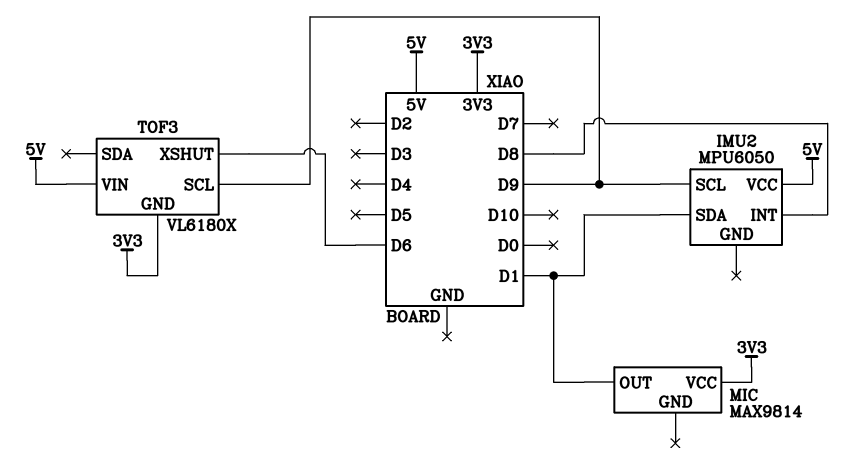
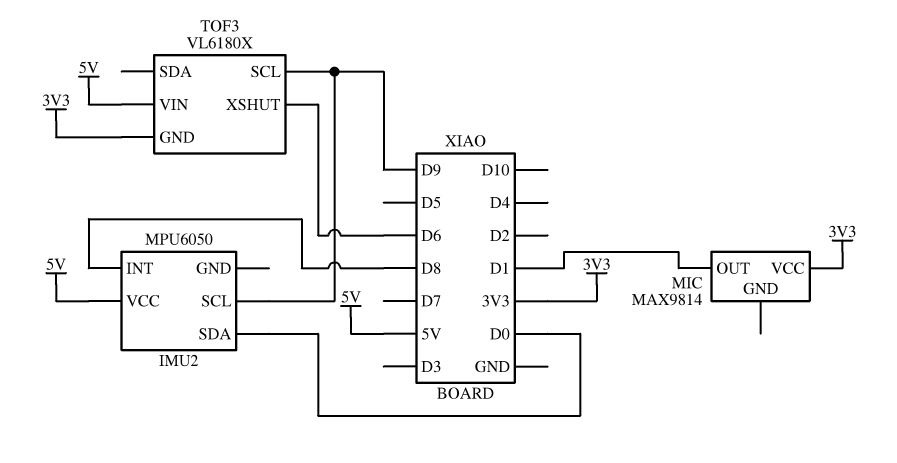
IMU2 pin SDA: D1 -> D0

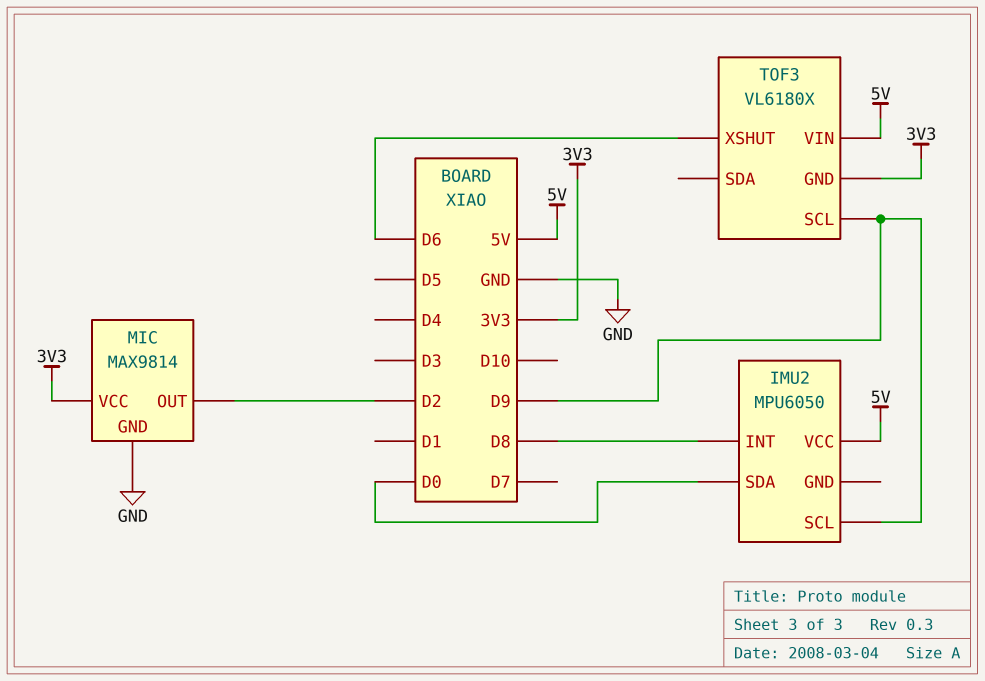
MIC pin GND: none -> GND
MIC pin OUT: D1 -> D2

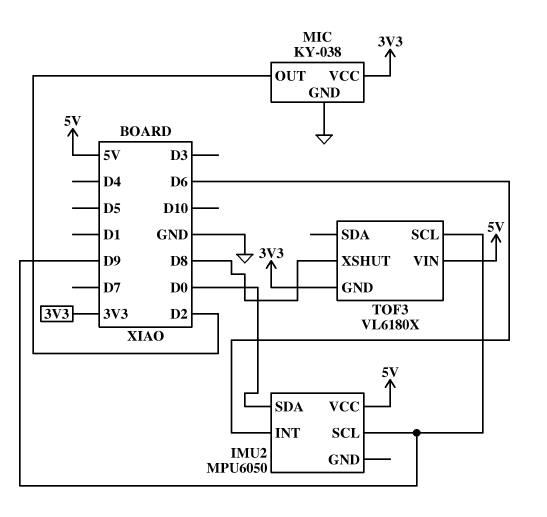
IMU2 pin INT: D8 -> D6
MIC: MAX9814 -> KY-038
TOF3 pin XSHUT: D6 -> D8

